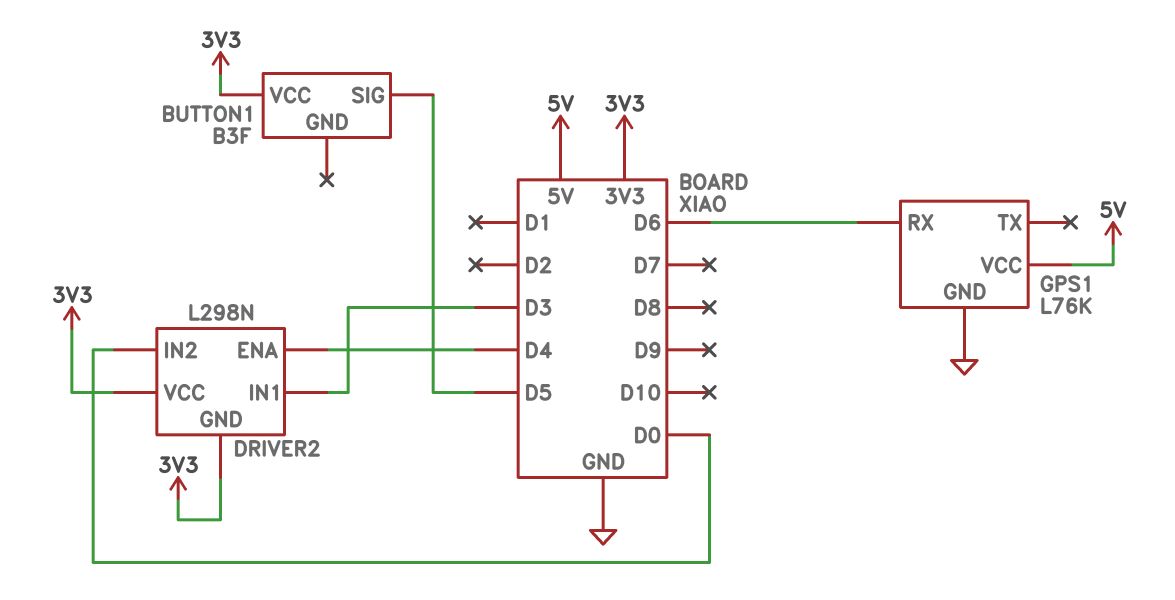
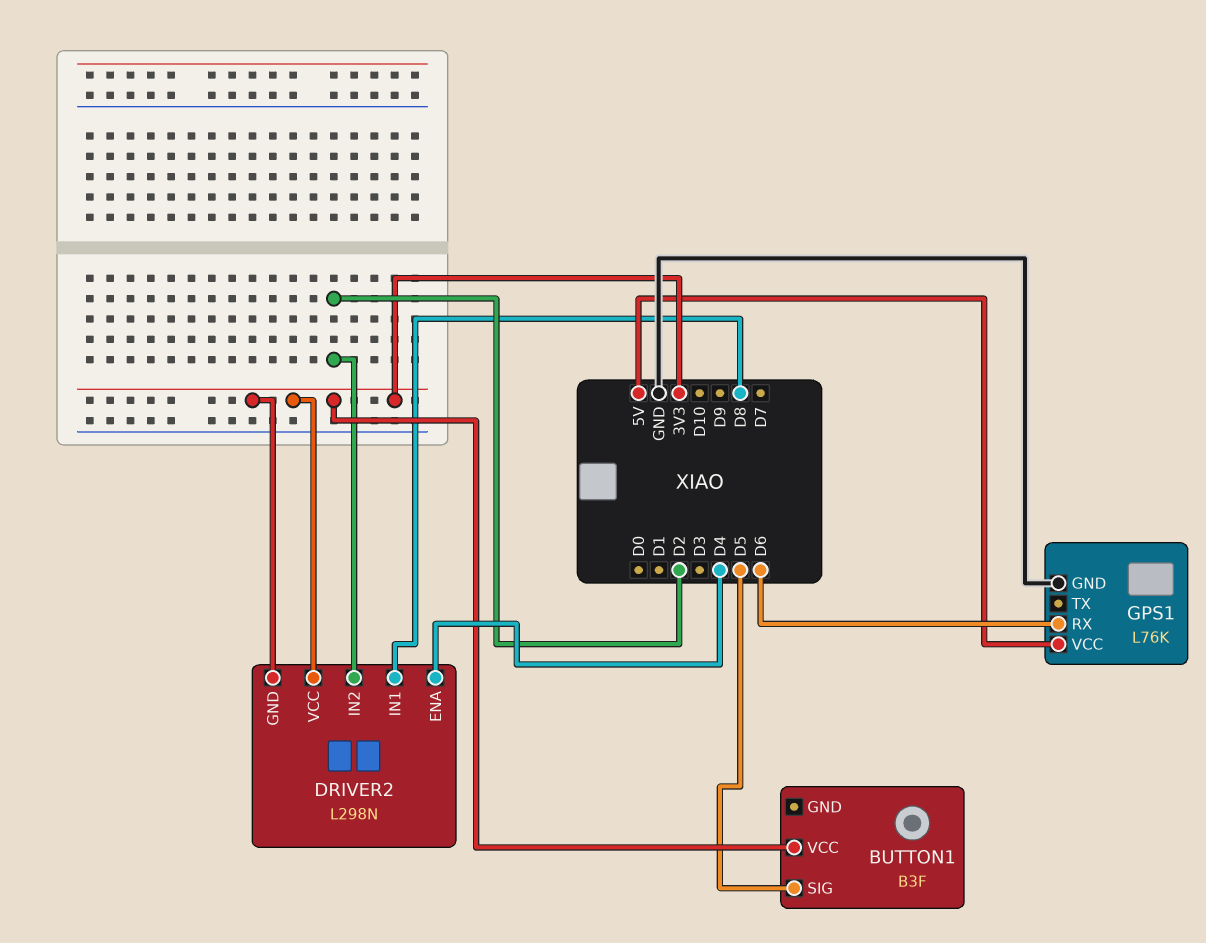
DRIVER2 pin IN1: D3 -> D8
DRIVER2 pin IN2: D0 -> D2

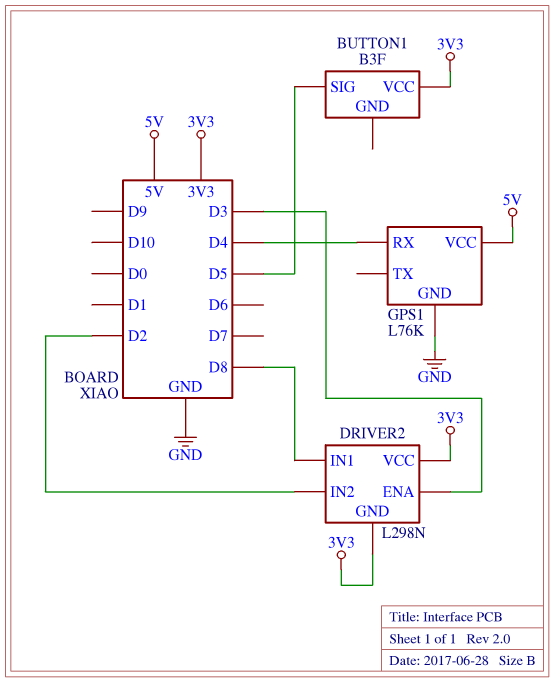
DRIVER2 pin ENA: D4 -> D3
GPS1 pin RX: D6 -> D4

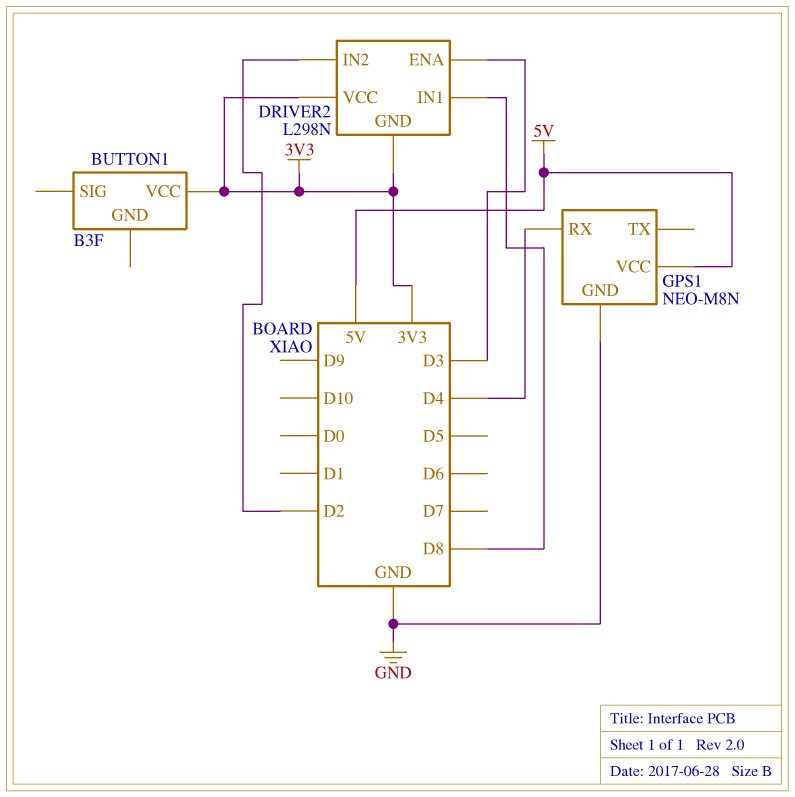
BUTTON1 pin SIG: D5 -> none
GPS1: L76K -> NEO-M8N

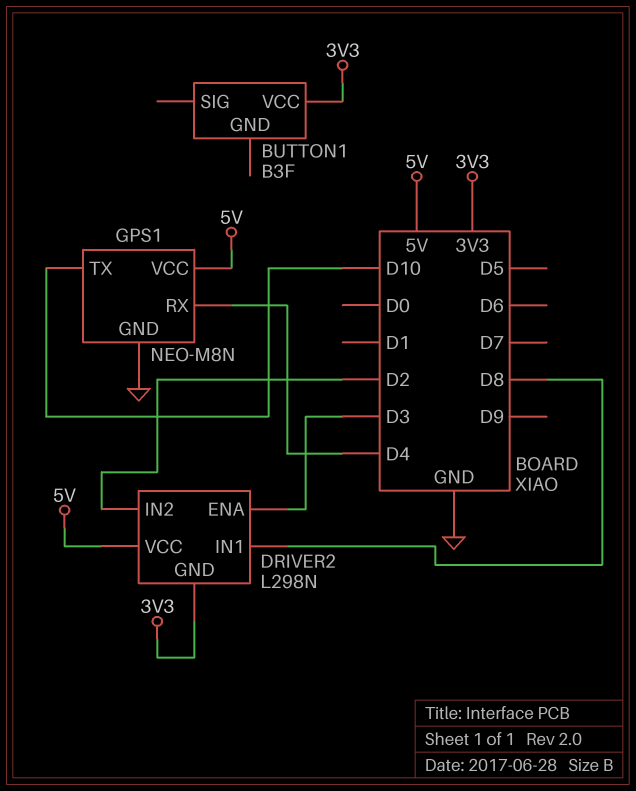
DRIVER2 pin VCC: 3V3 -> 5V
GPS1 pin TX: none -> D10

